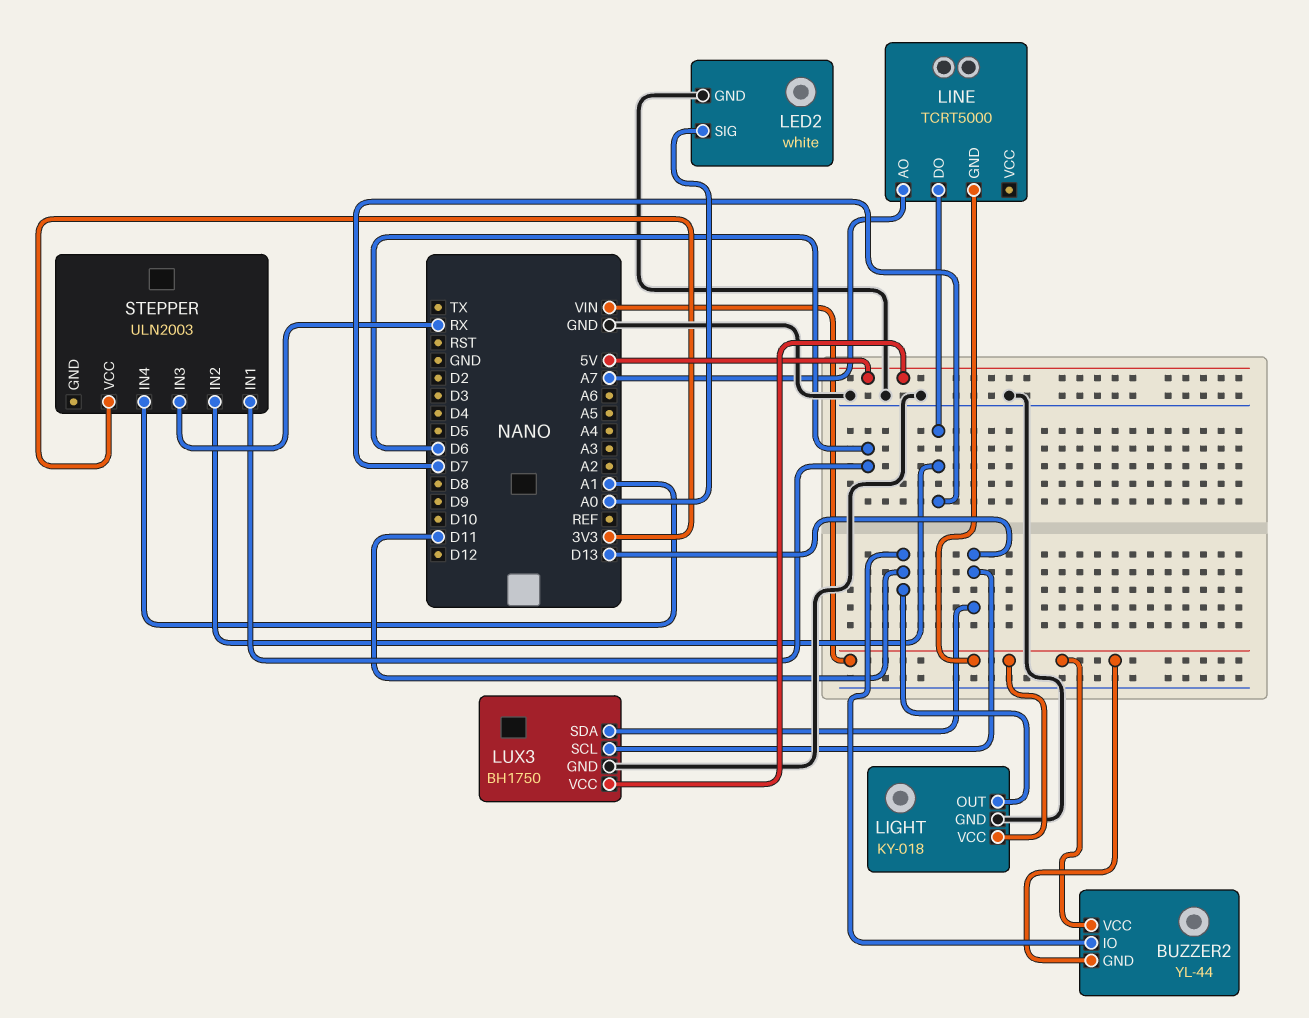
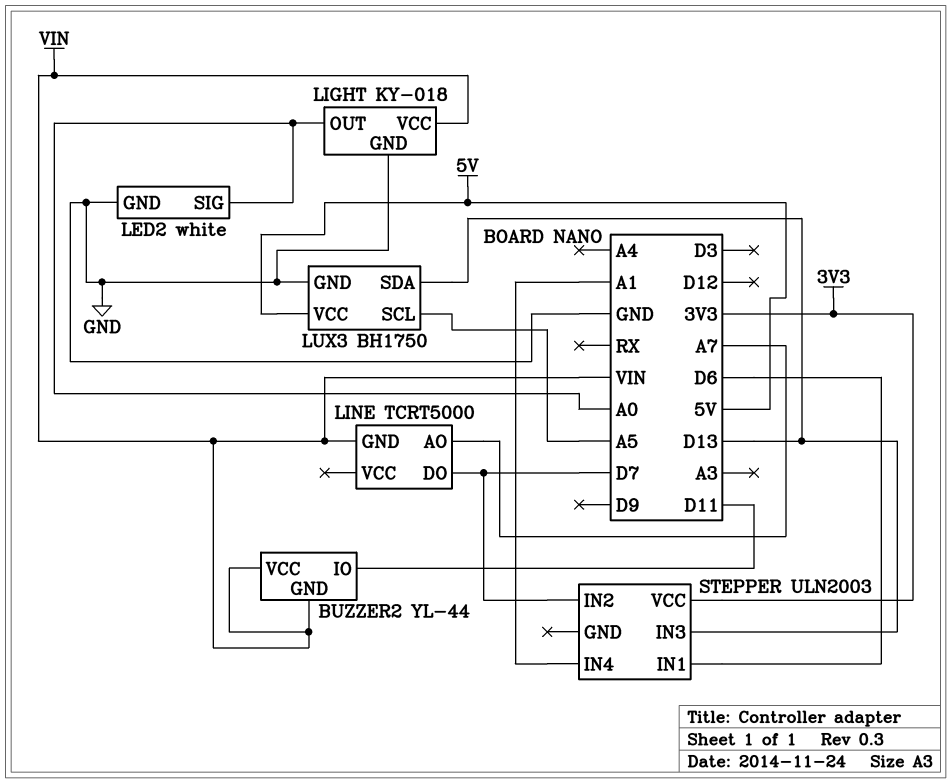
LIGHT pin OUT: D11 -> A0
LUX3 pin SCL: D13 -> A5
STEPPER pin IN3: RX -> D13

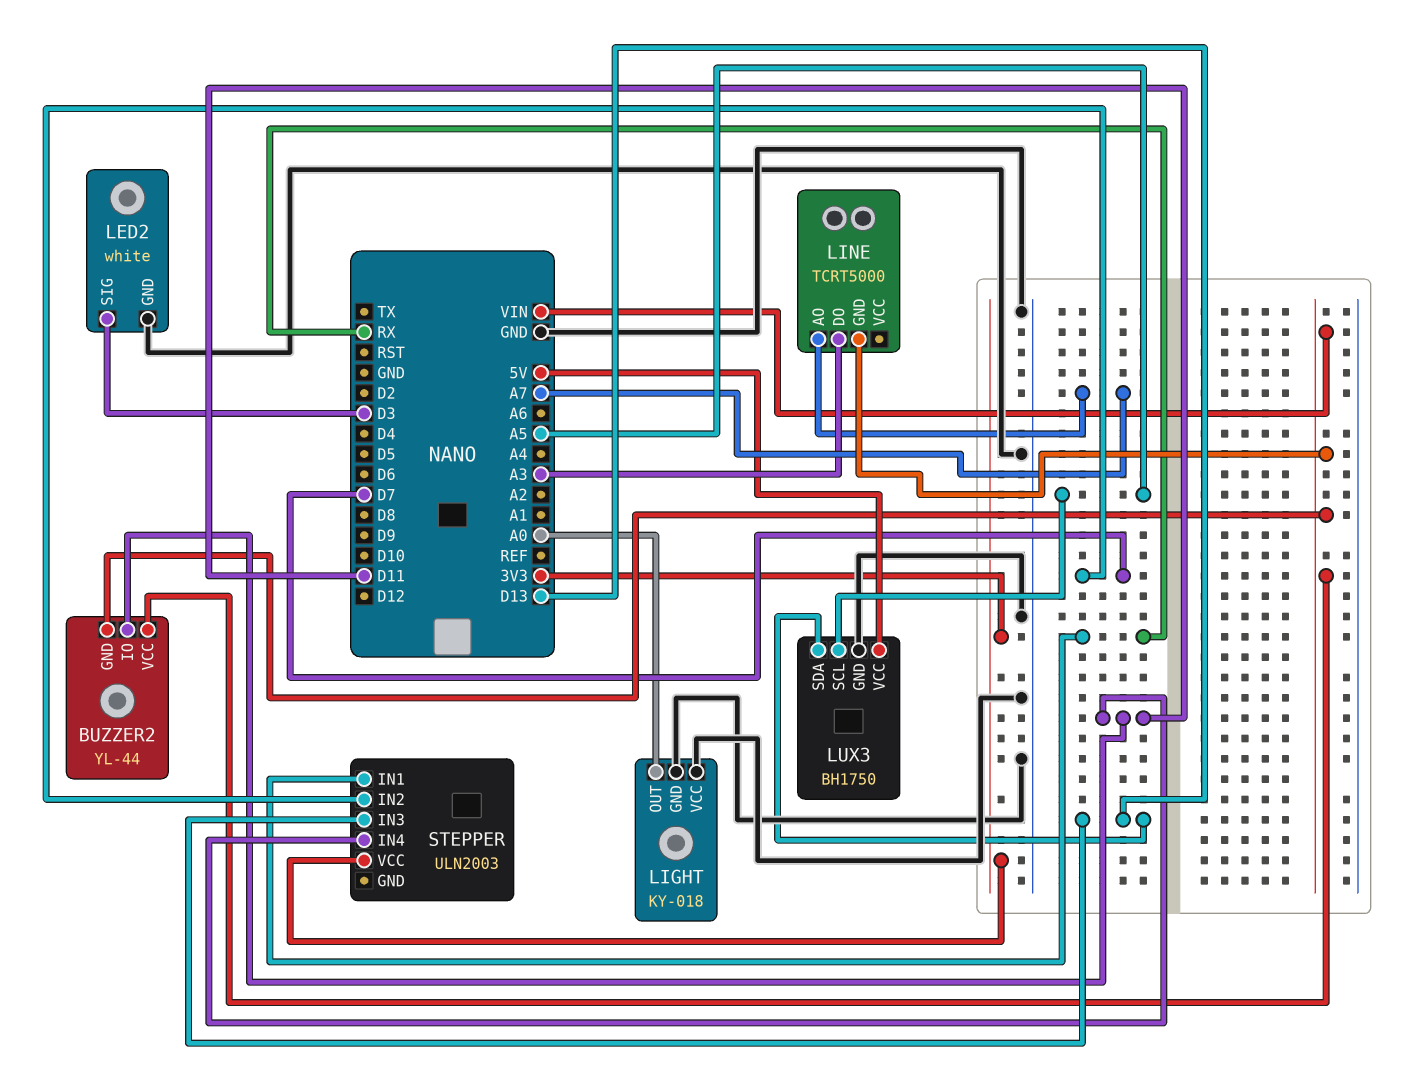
LED2 pin SIG: A0 -> D3
LIGHT pin VCC: VIN -> GND
LINE pin DO: D7 -> A3
STEPPER pin IN1: D6 -> RX
STEPPER pin IN4: A1 -> D11

